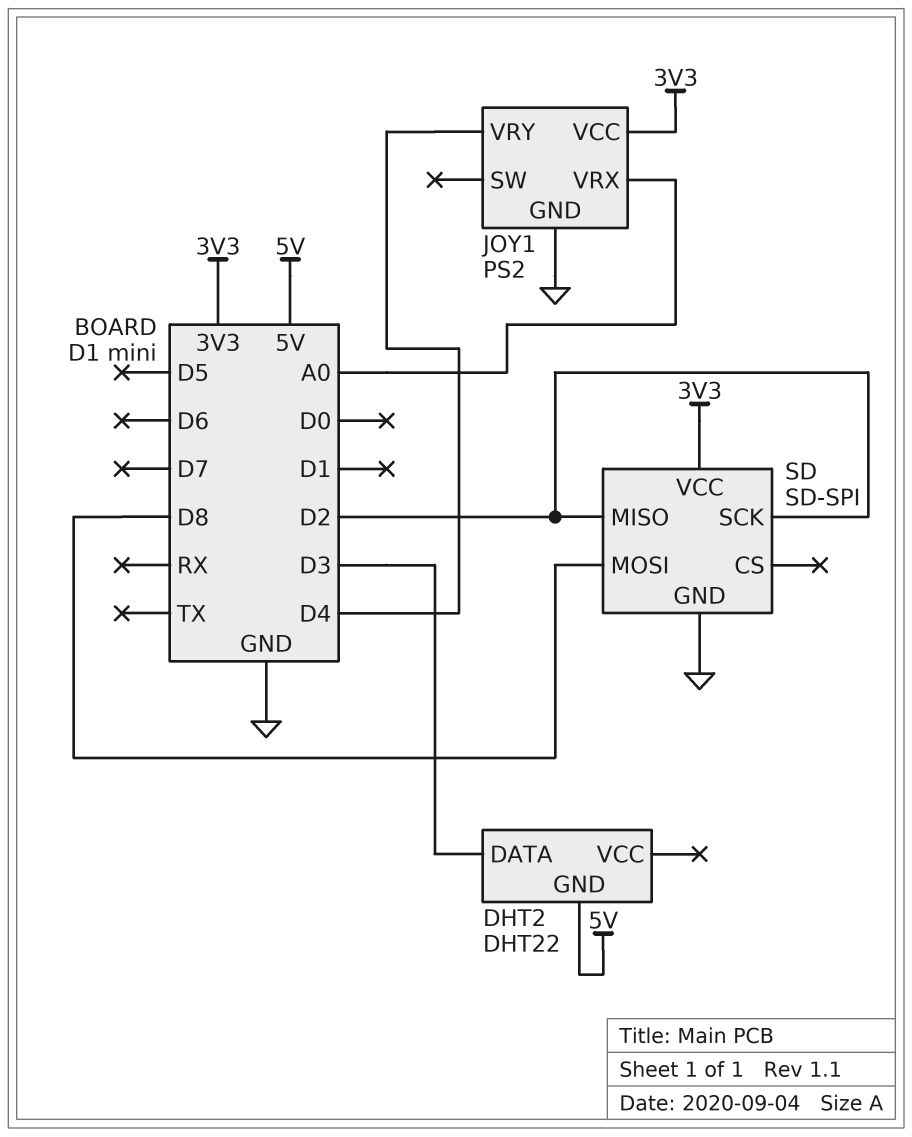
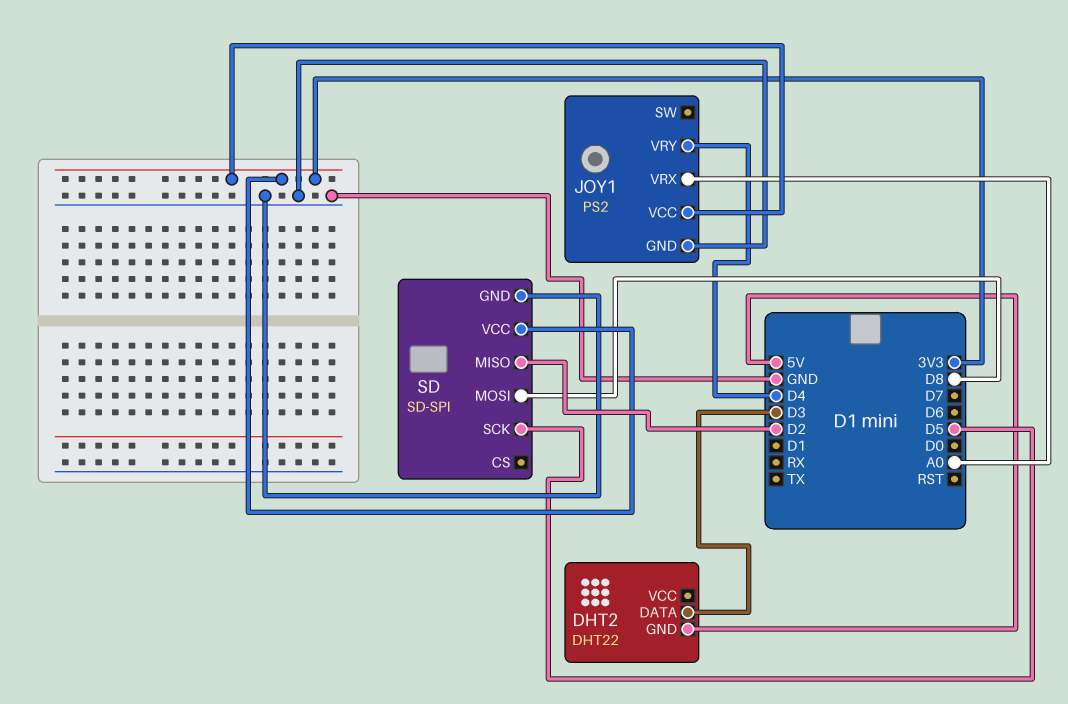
SD pin SCK: D2 -> D5

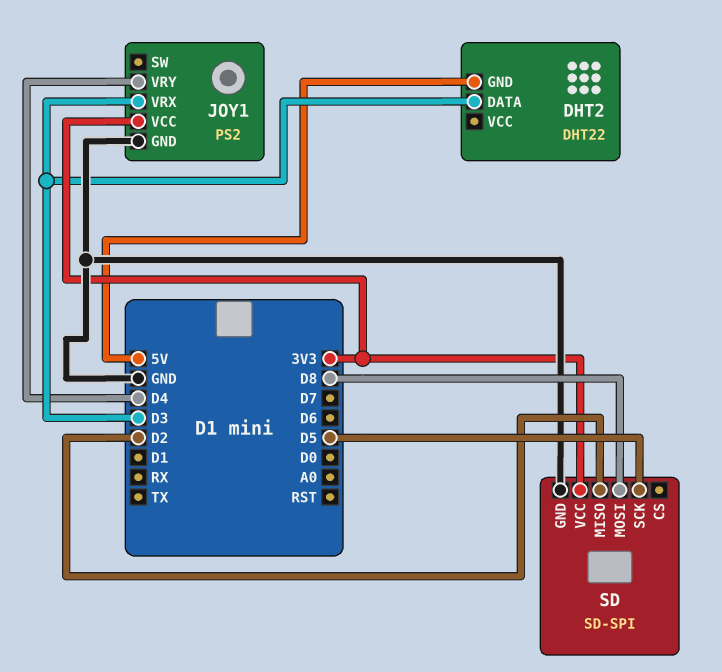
JOY1 pin VRX: A0 -> D3

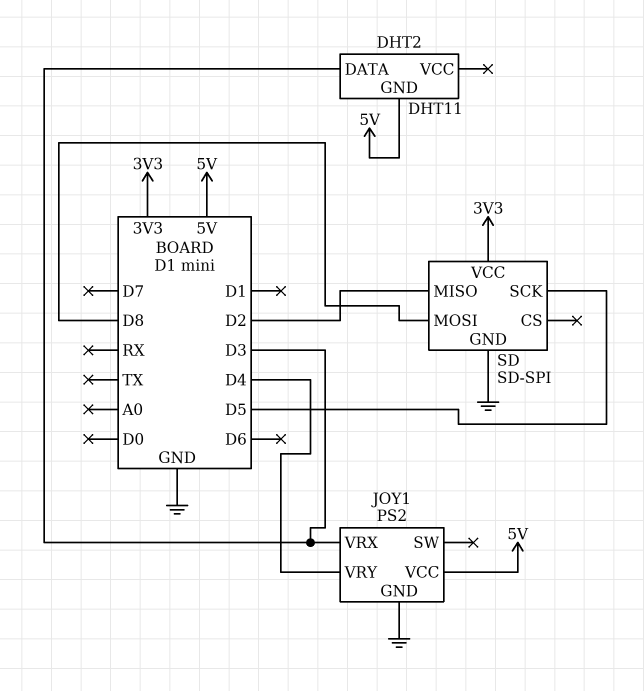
DHT2: DHT22 -> DHT11
JOY1 pin VCC: 3V3 -> 5V

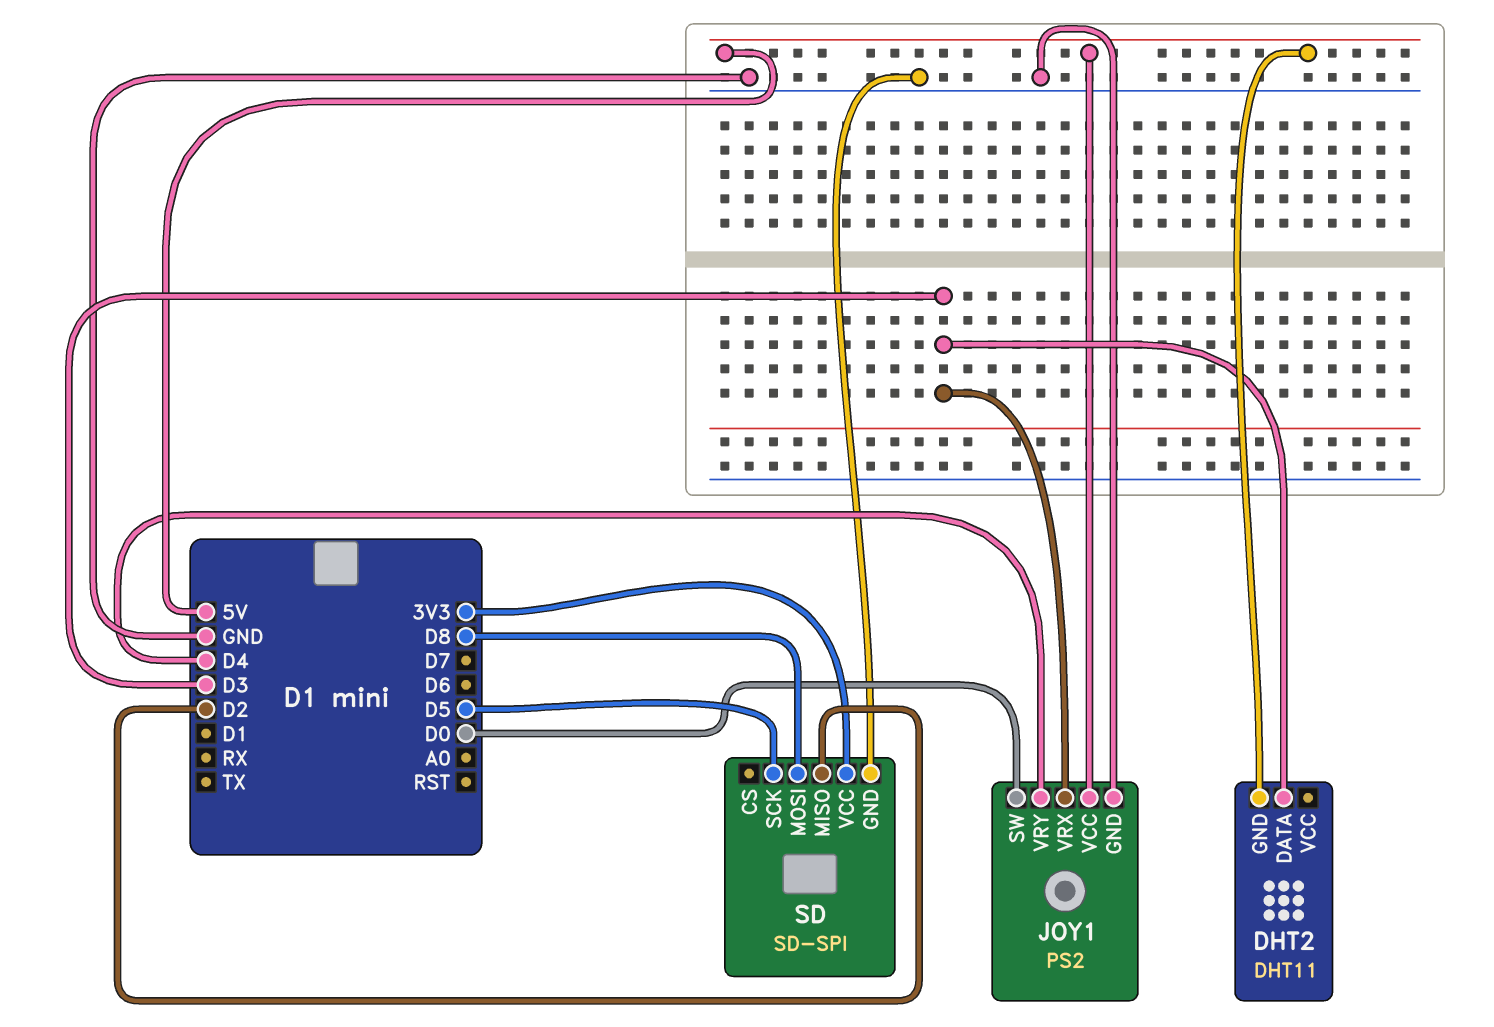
JOY1 pin SW: none -> D0

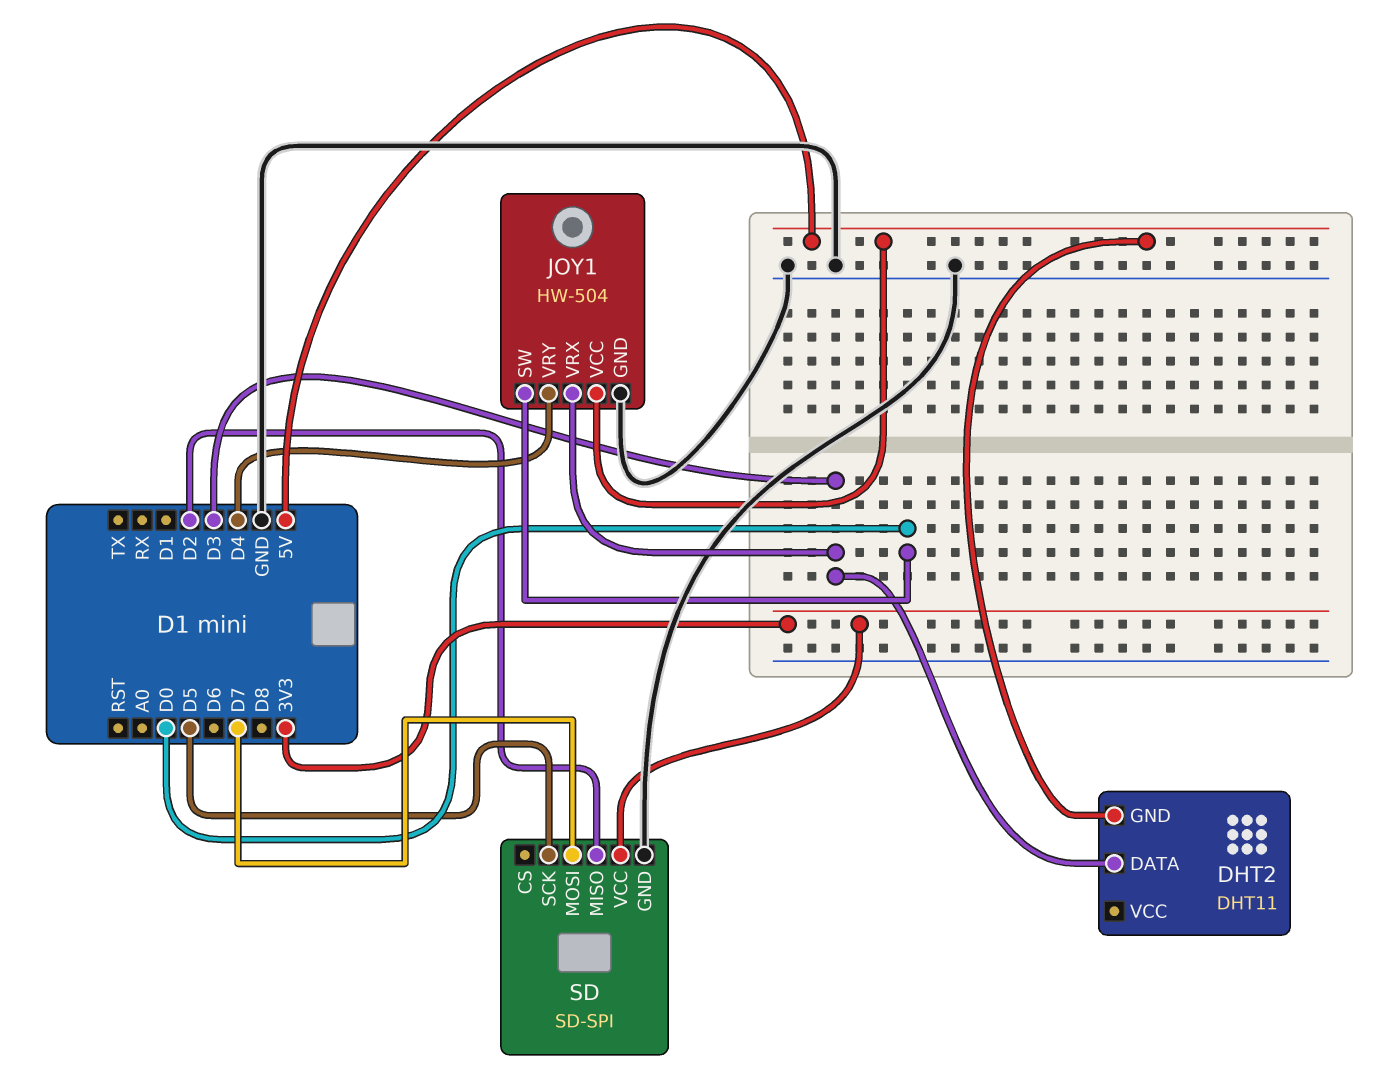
JOY1: PS2 -> HW-504
SD pin MOSI: D8 -> D7

